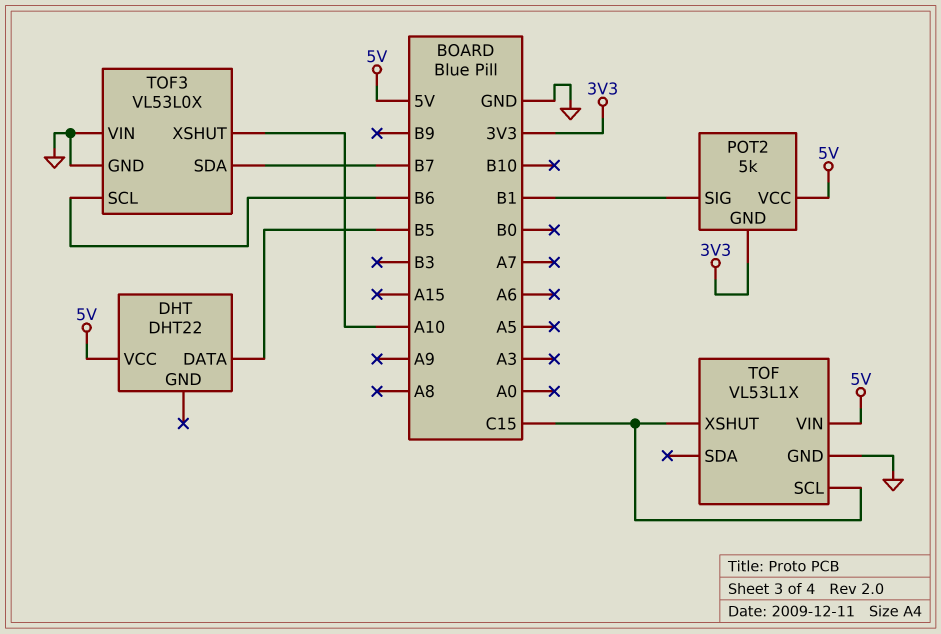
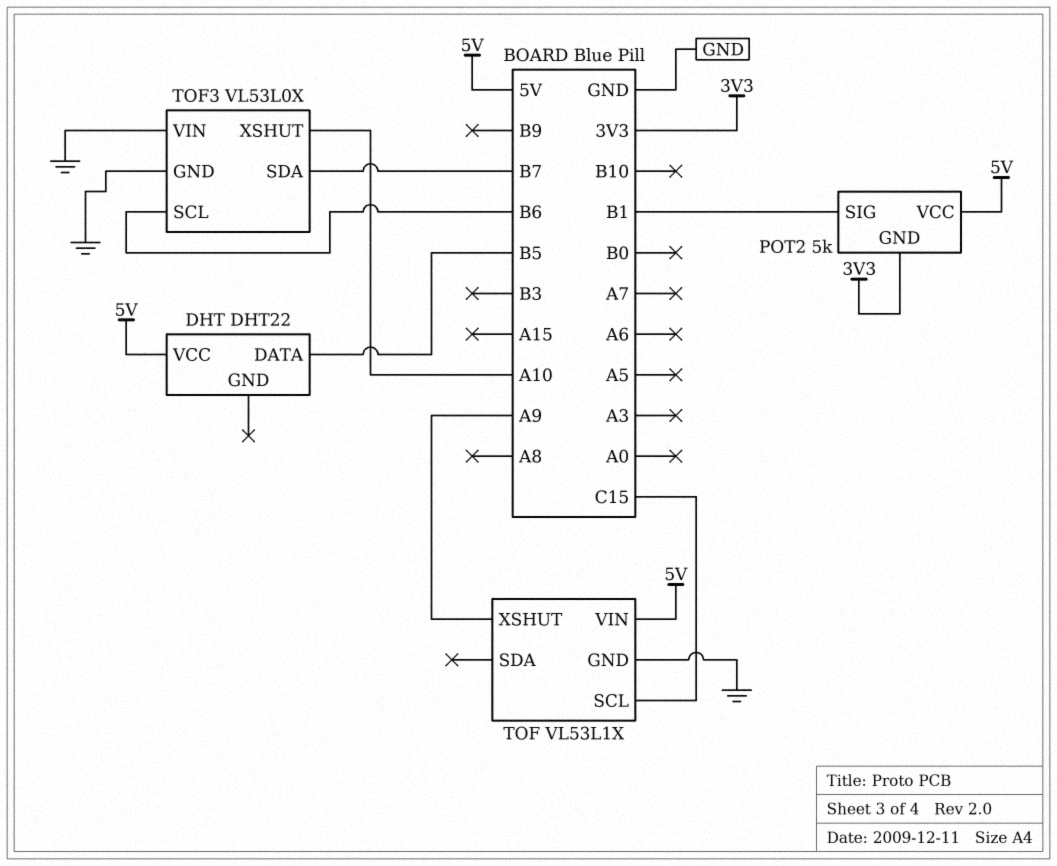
TOF pin XSHUT: C15 -> A9

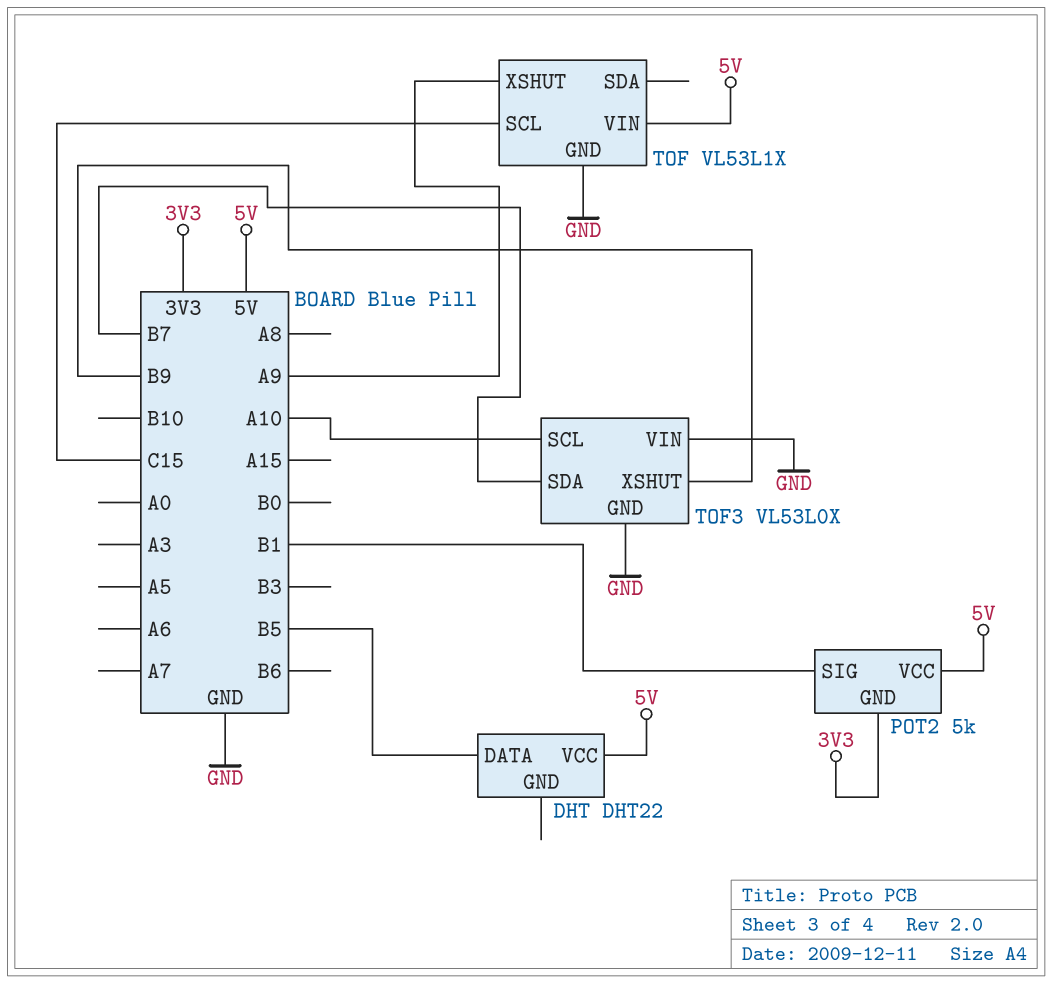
TOF3 pin SCL: B6 -> A10
TOF3 pin XSHUT: A10 -> B9

